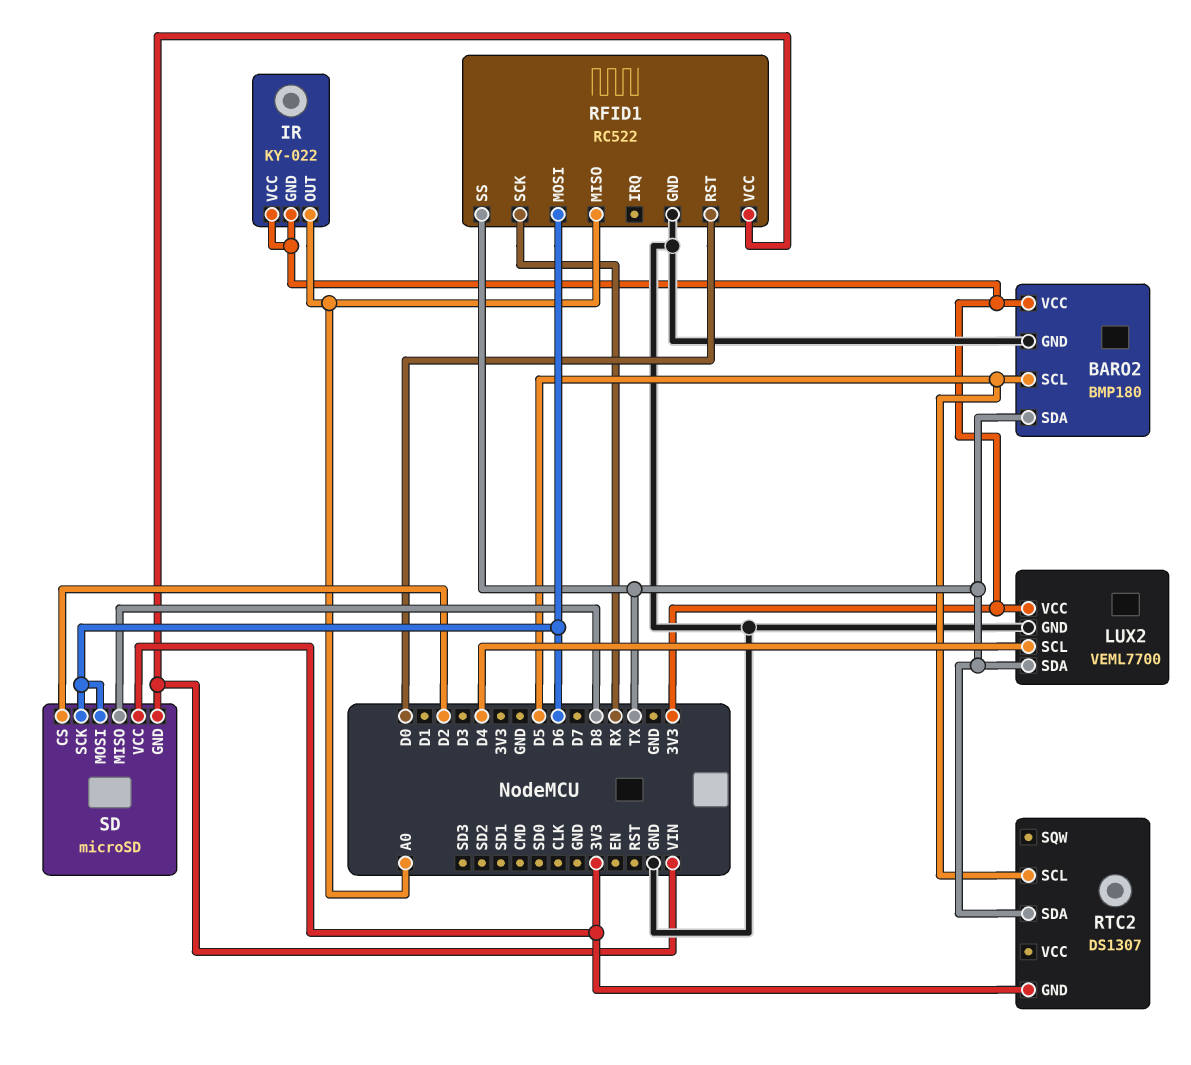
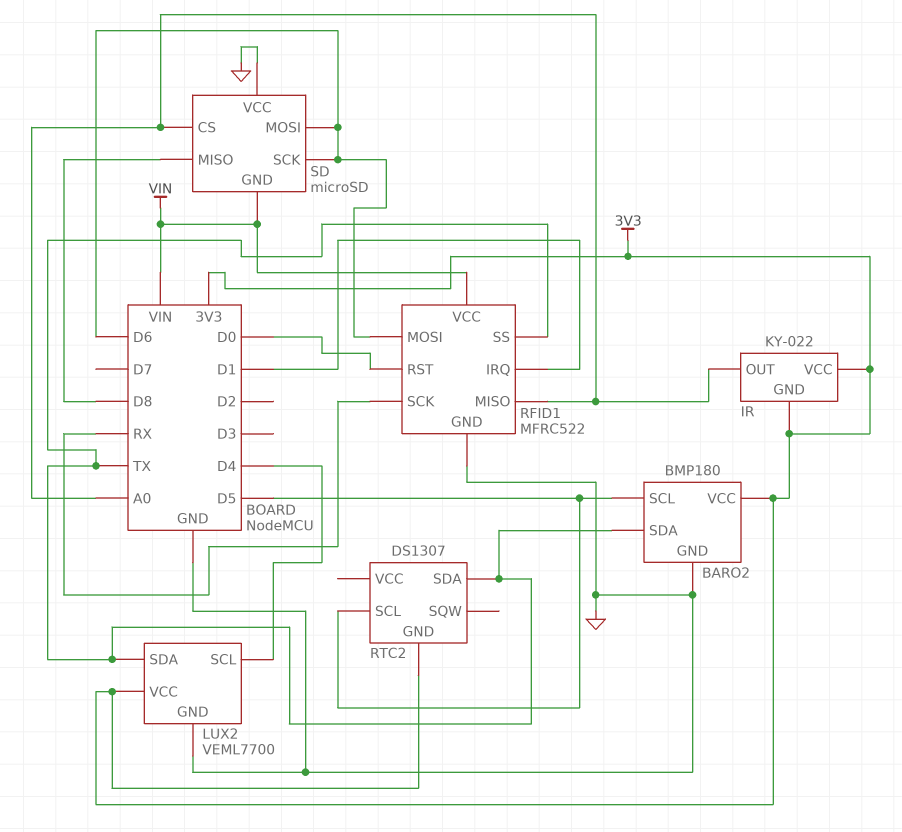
RFID1: RC522 -> MFRC522
RFID1 pin IRQ: none -> D1
SD pin CS: D2 -> A0
SD pin VCC: 3V3 -> GND

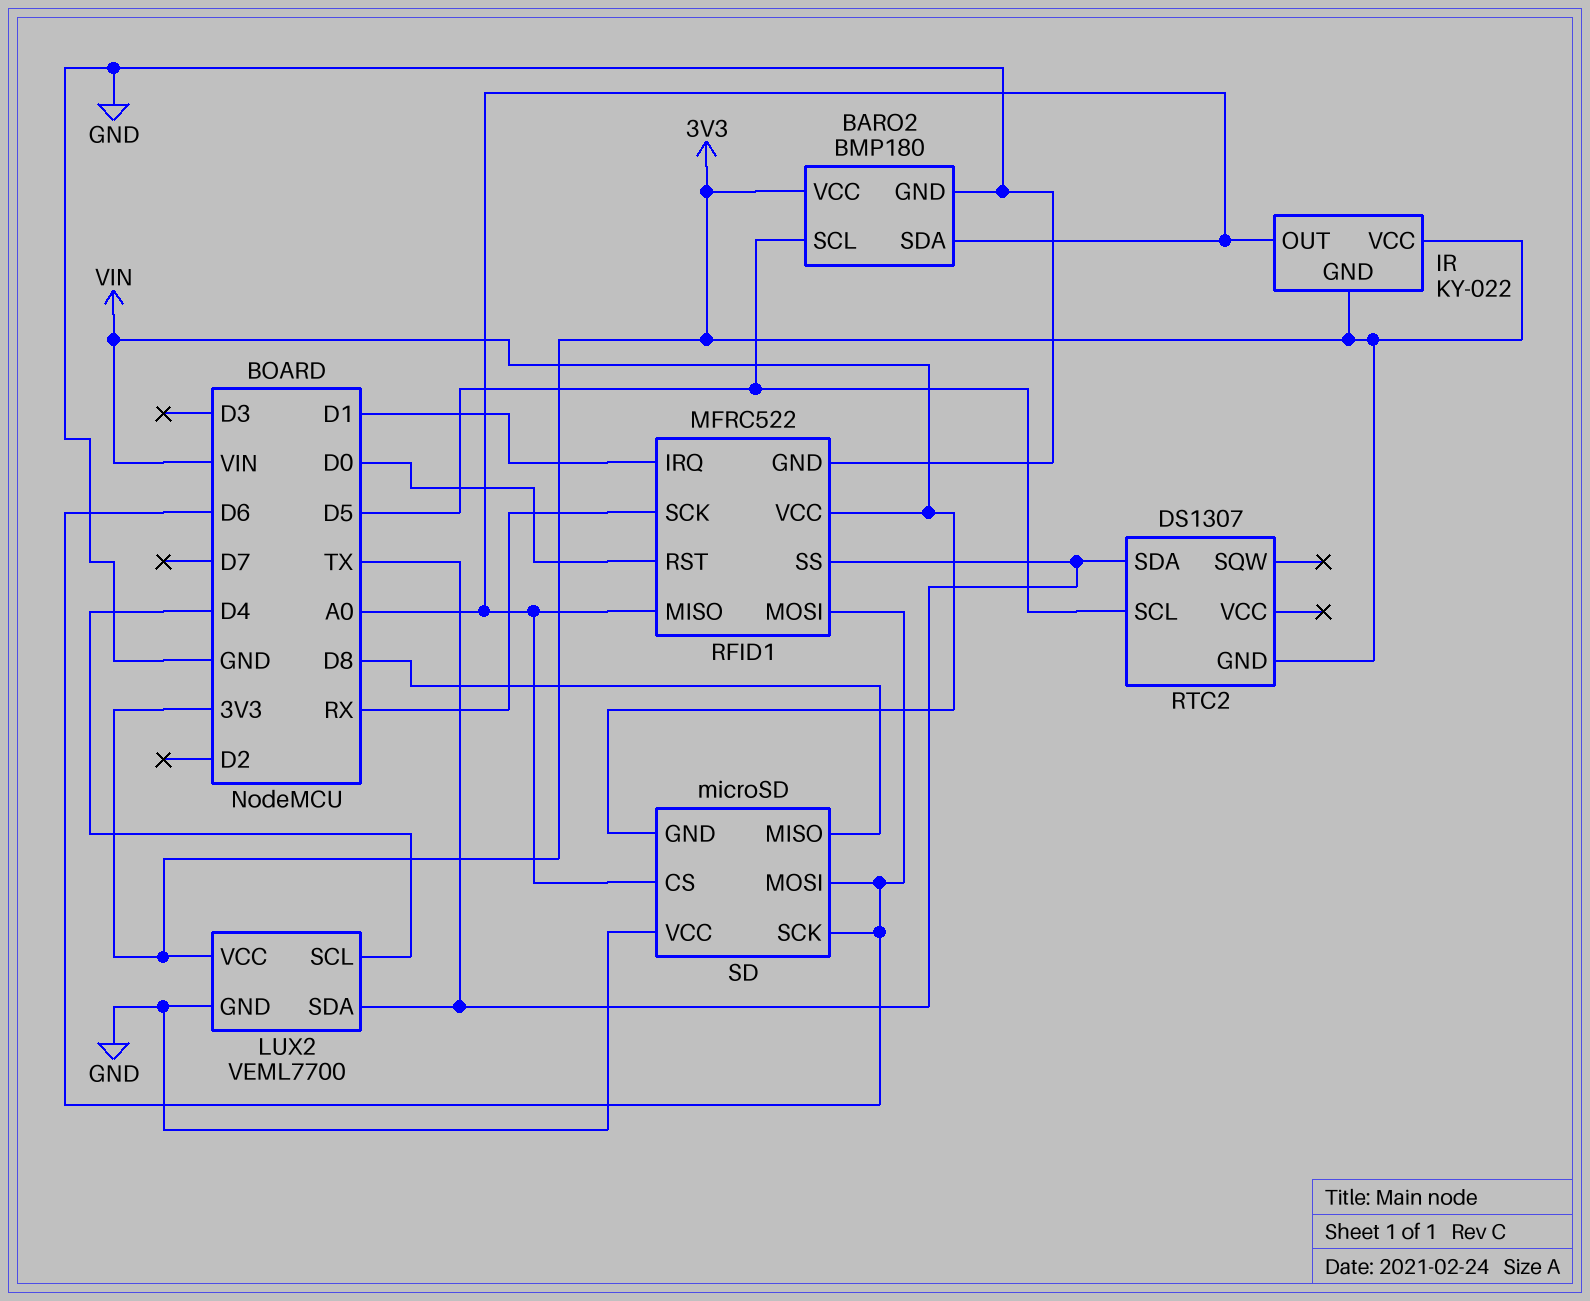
BARO2 pin SDA: TX -> A0

